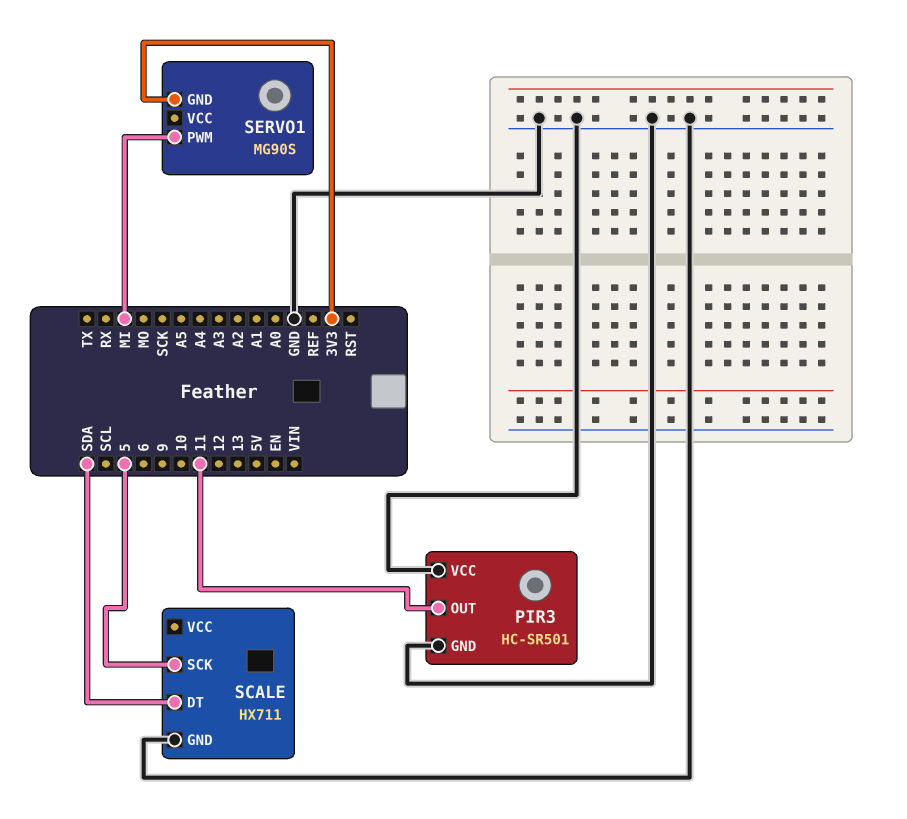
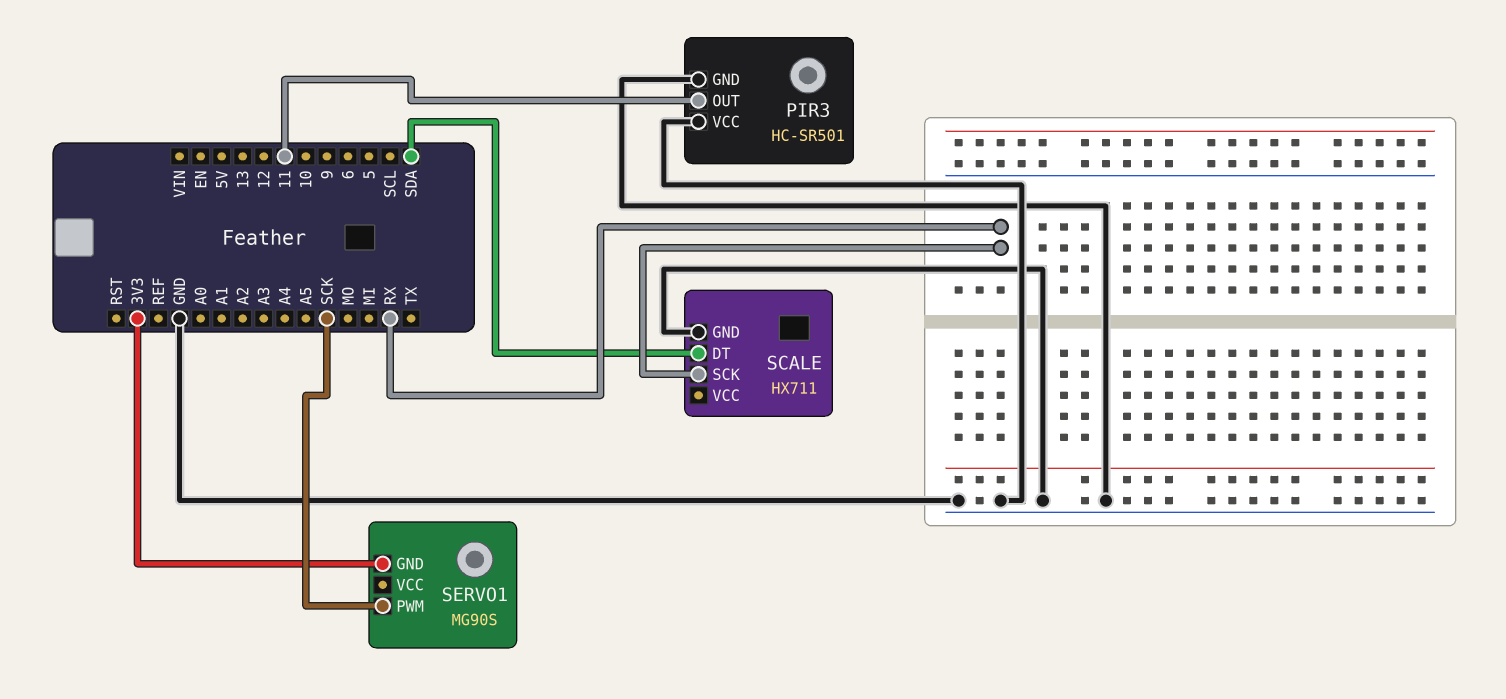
SCALE pin SCK: 5 -> RX
SERVO1 pin PWM: MI -> SCK

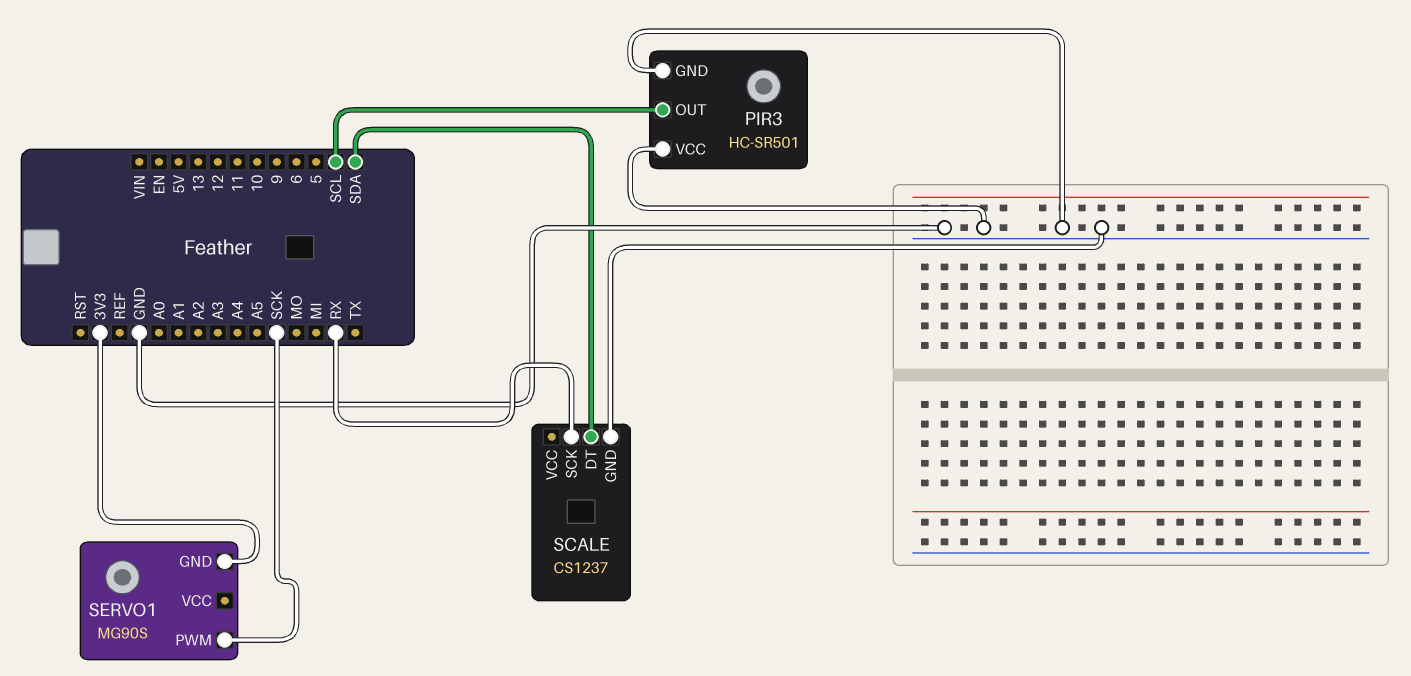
PIR3 pin OUT: 11 -> SCL
SCALE: HX711 -> CS1237

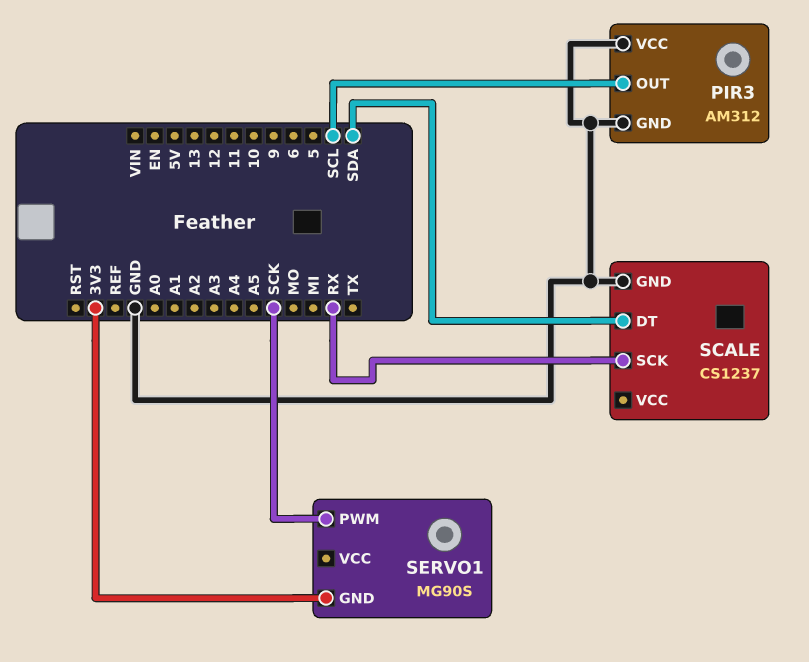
PIR3: HC-SR501 -> AM312

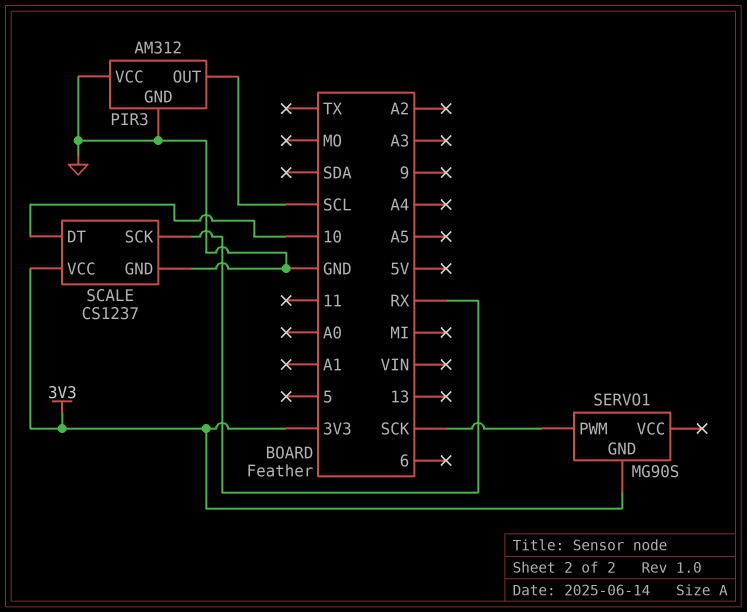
SCALE pin DT: SDA -> 10
SCALE pin VCC: none -> 3V3

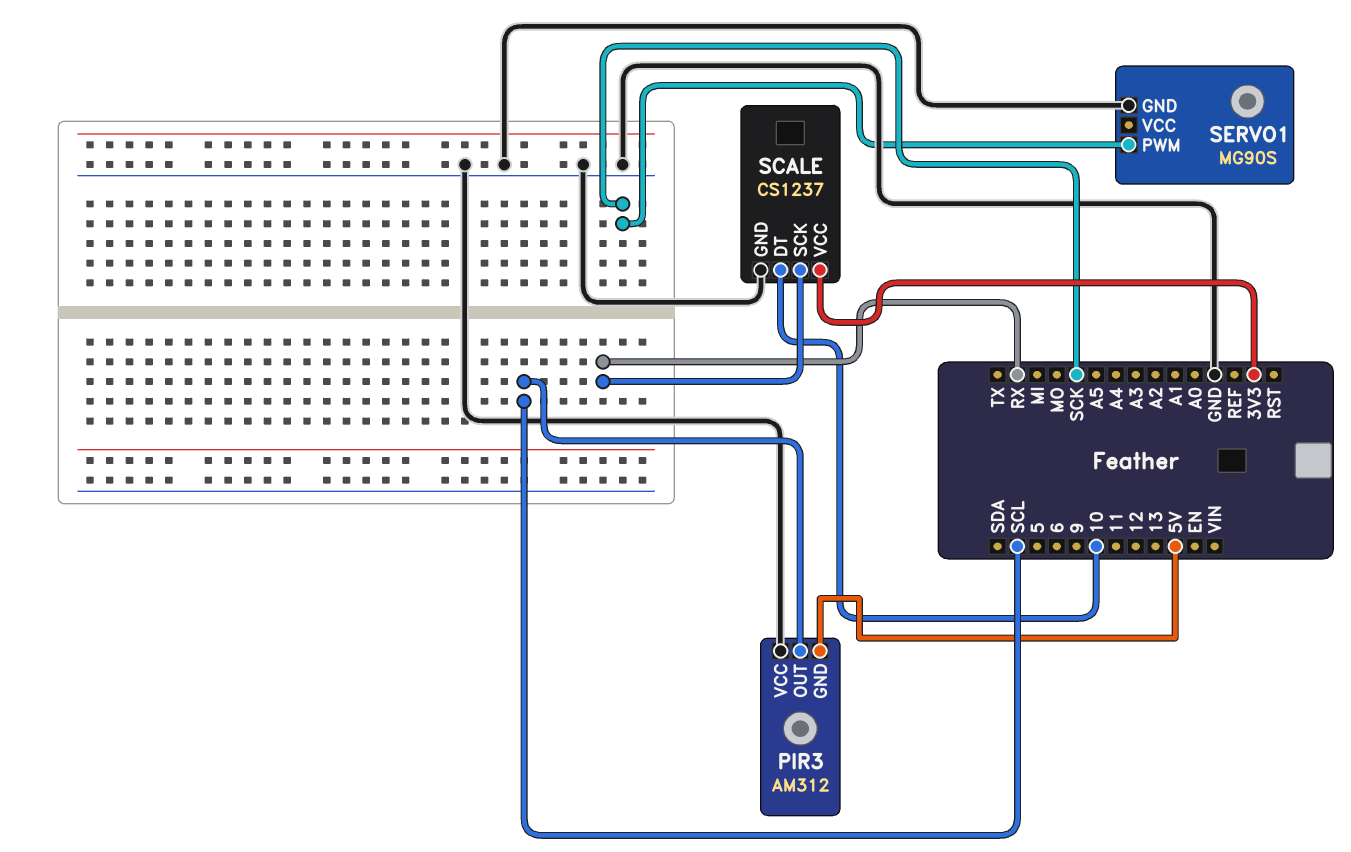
PIR3 pin GND: GND -> 5V
SERVO1 pin GND: 3V3 -> GND

